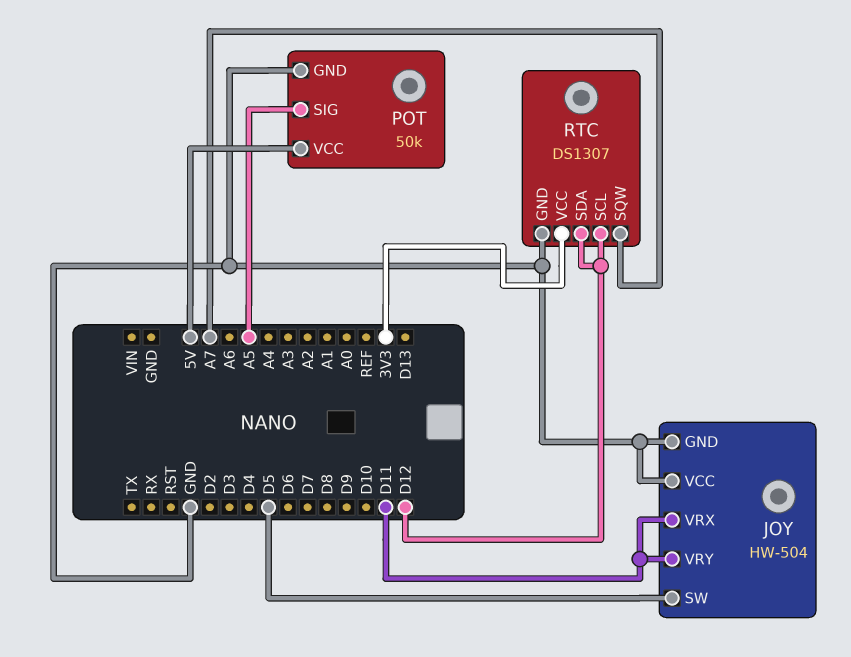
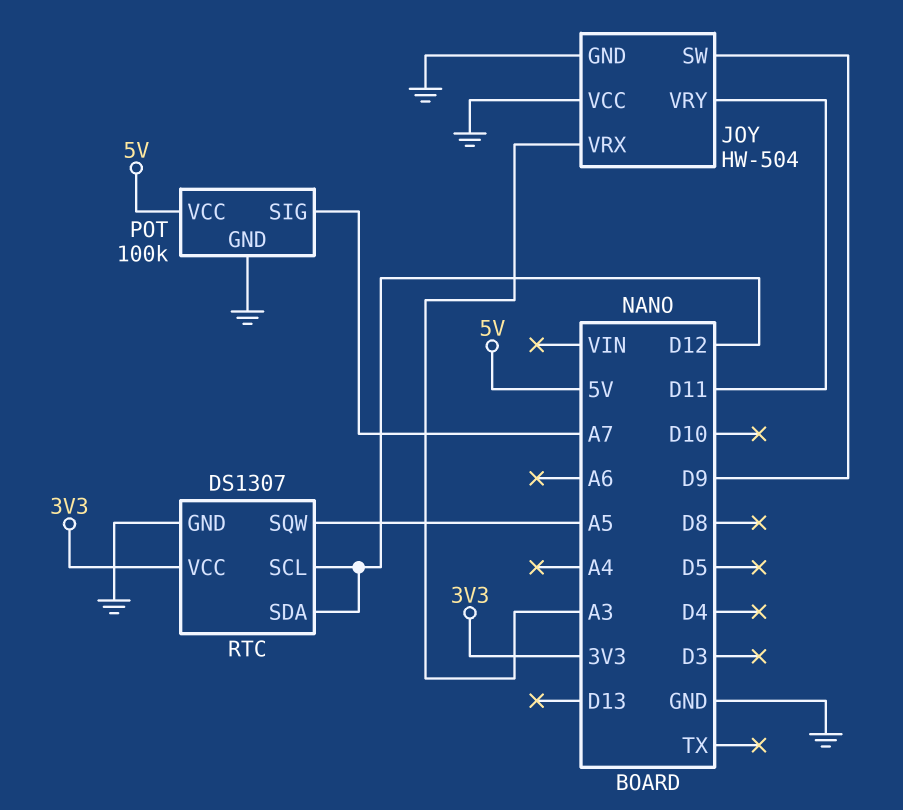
JOY pin SW: D5 -> D9
JOY pin VRX: D11 -> A3
POT: 50k -> 100k
POT pin SIG: A5 -> A7
RTC pin SQW: A7 -> A5

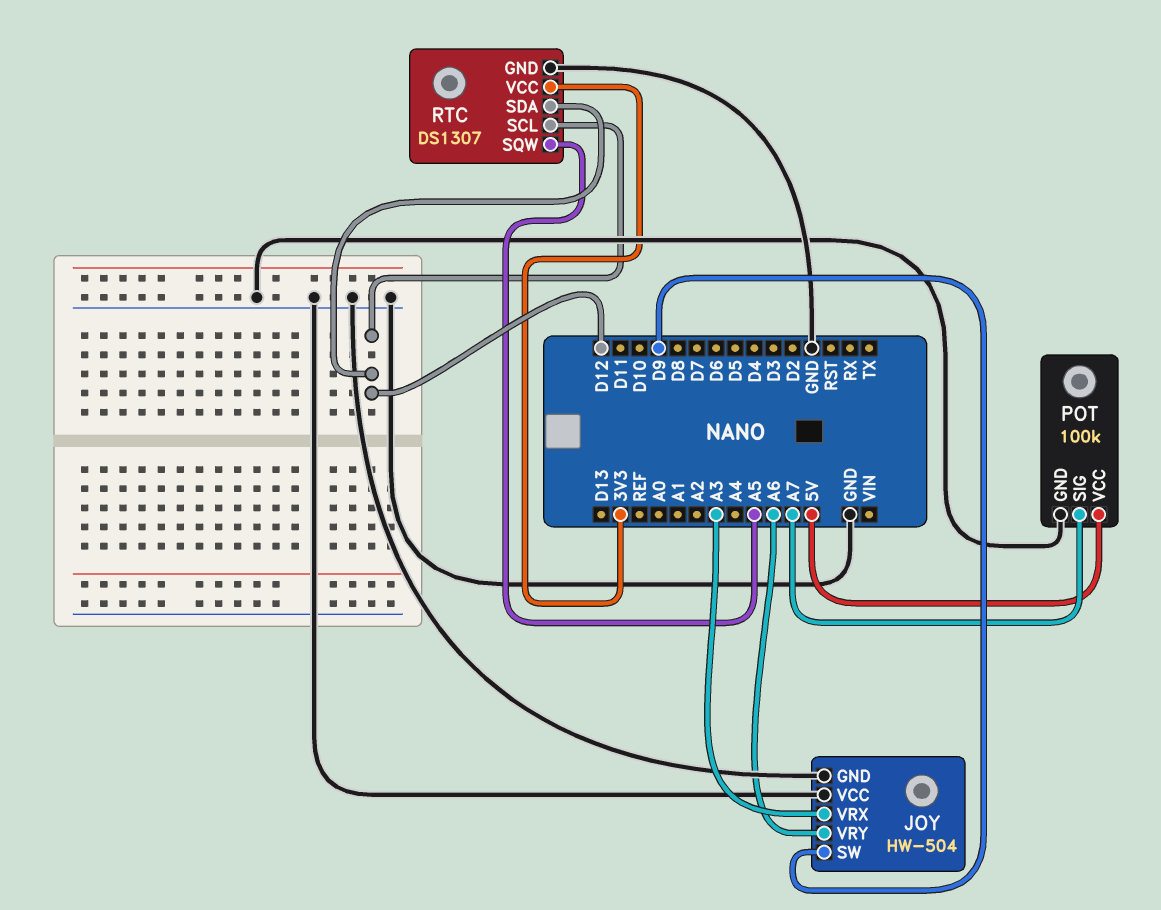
JOY pin VRY: D11 -> A6

